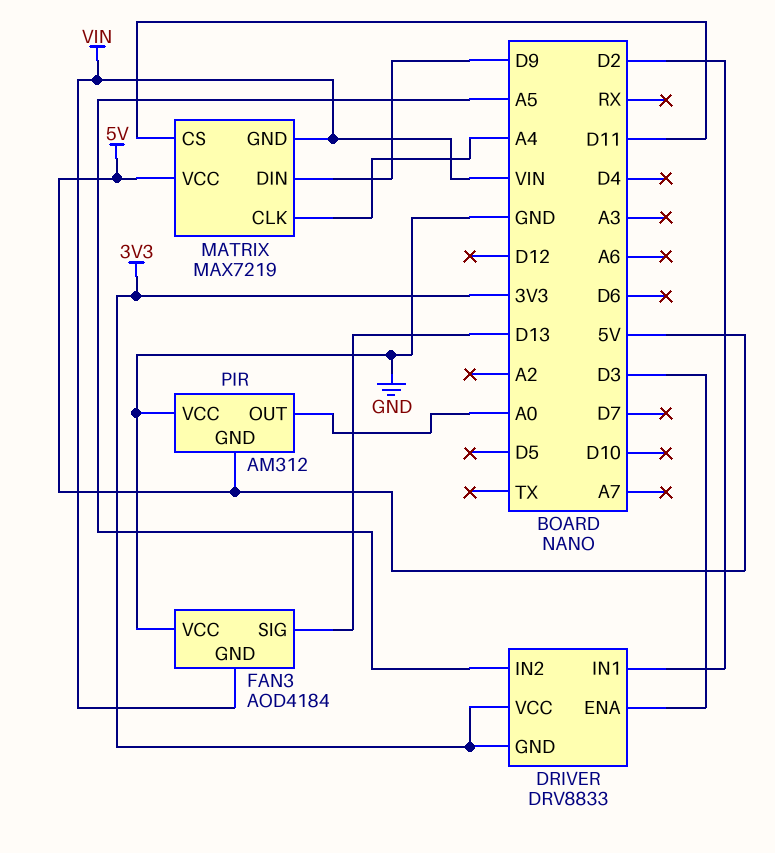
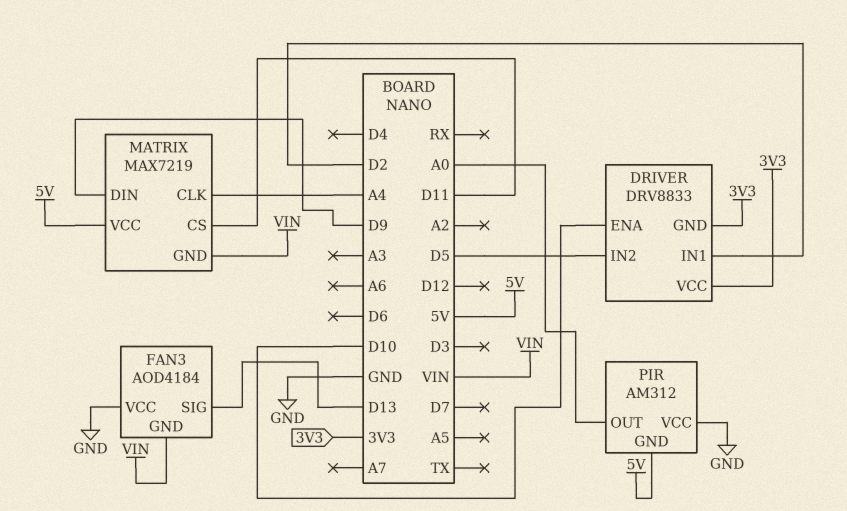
DRIVER pin ENA: D3 -> D10
DRIVER pin IN2: A5 -> D5

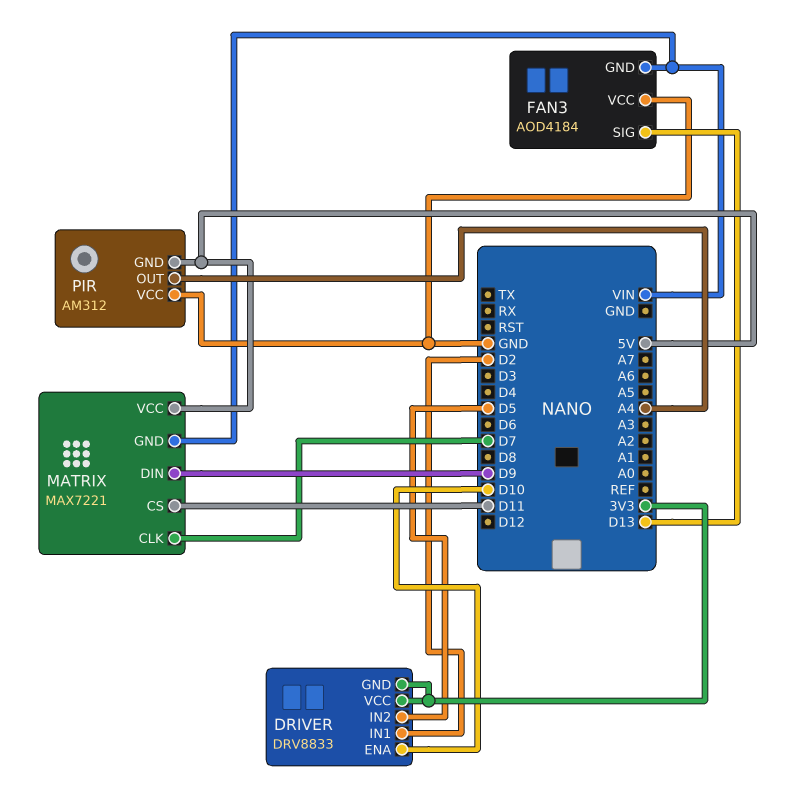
MATRIX: MAX7219 -> MAX7221
MATRIX pin CLK: A4 -> D7
PIR pin OUT: A0 -> A4

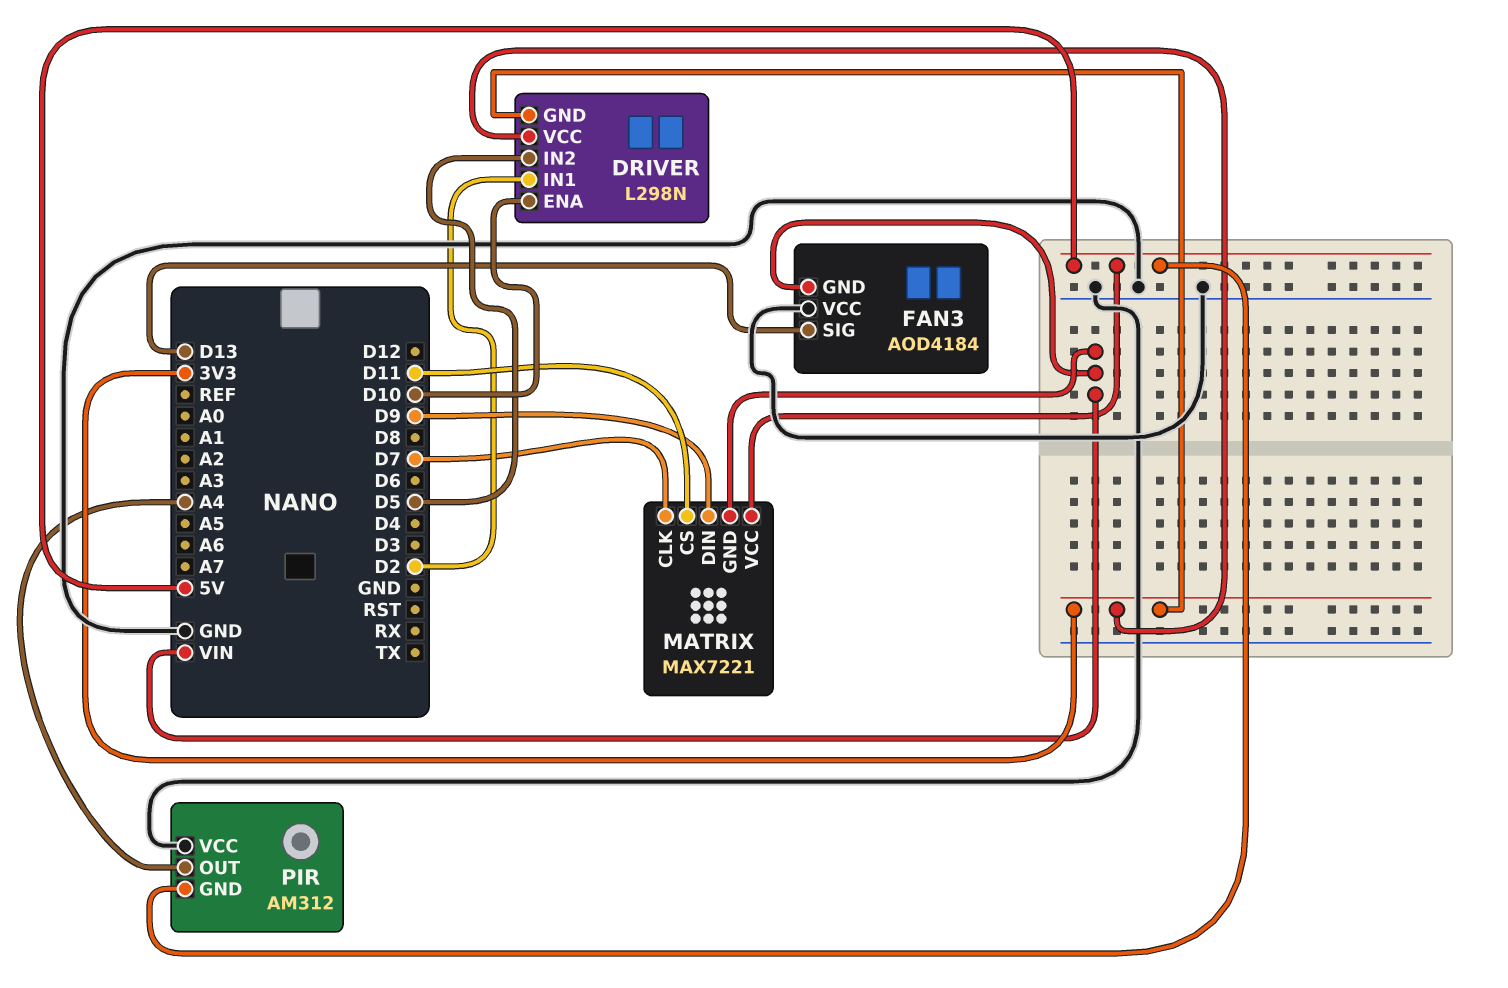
DRIVER: DRV8833 -> L298N

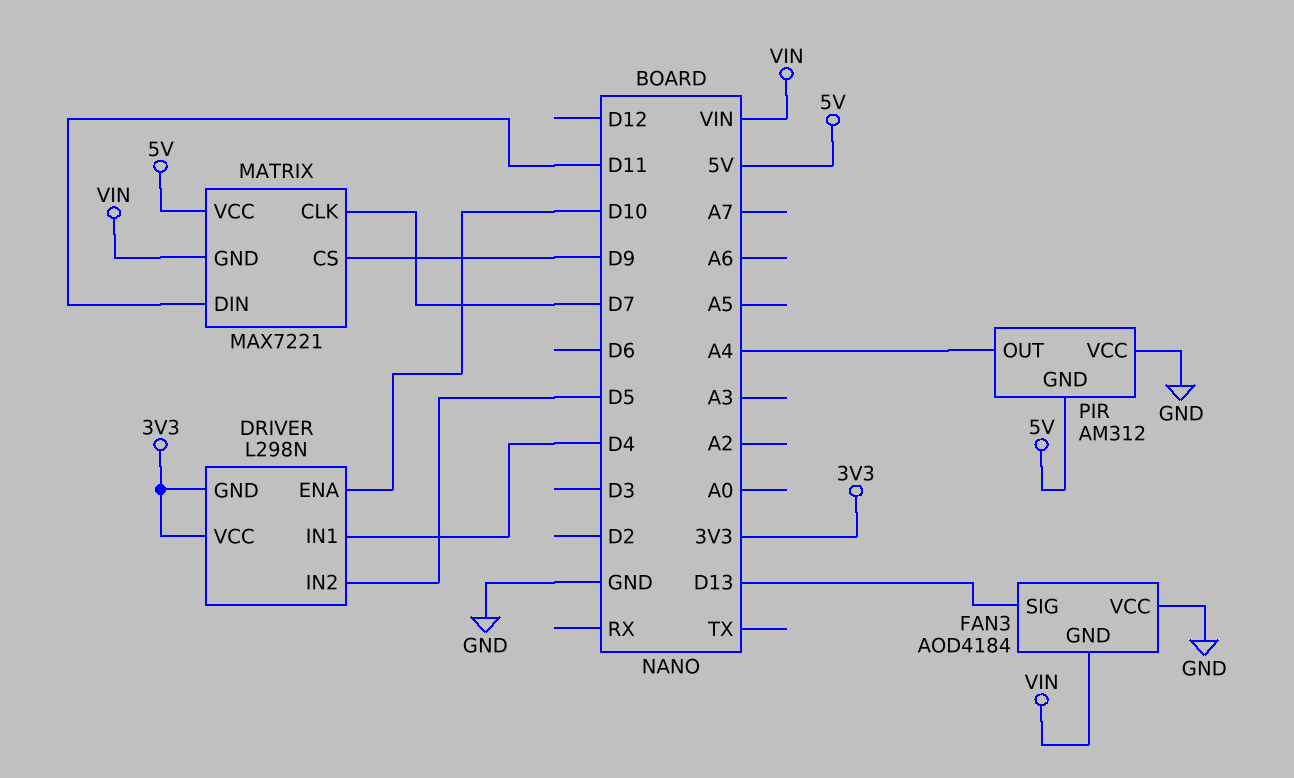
DRIVER pin IN1: D2 -> D4
MATRIX pin CS: D11 -> D9
MATRIX pin DIN: D9 -> D11

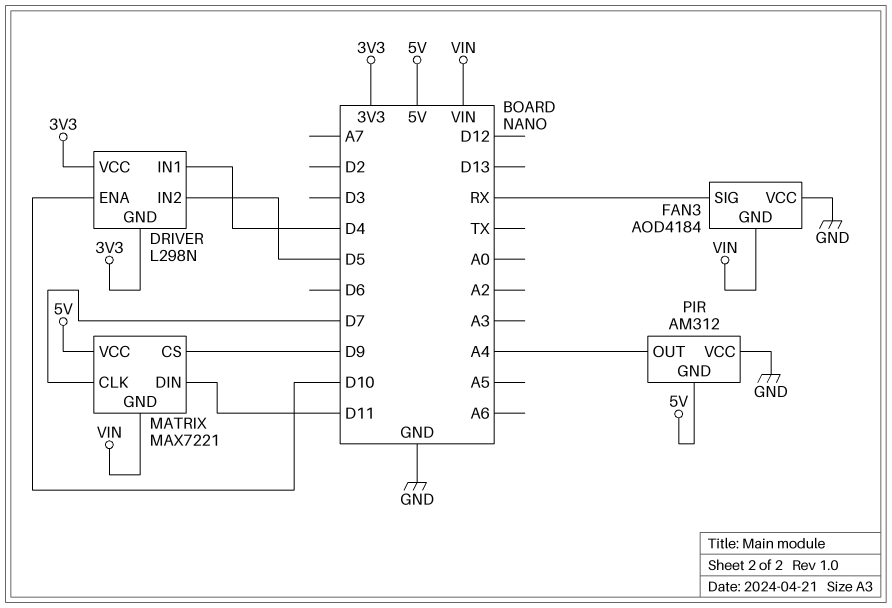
FAN3 pin SIG: D13 -> RX

